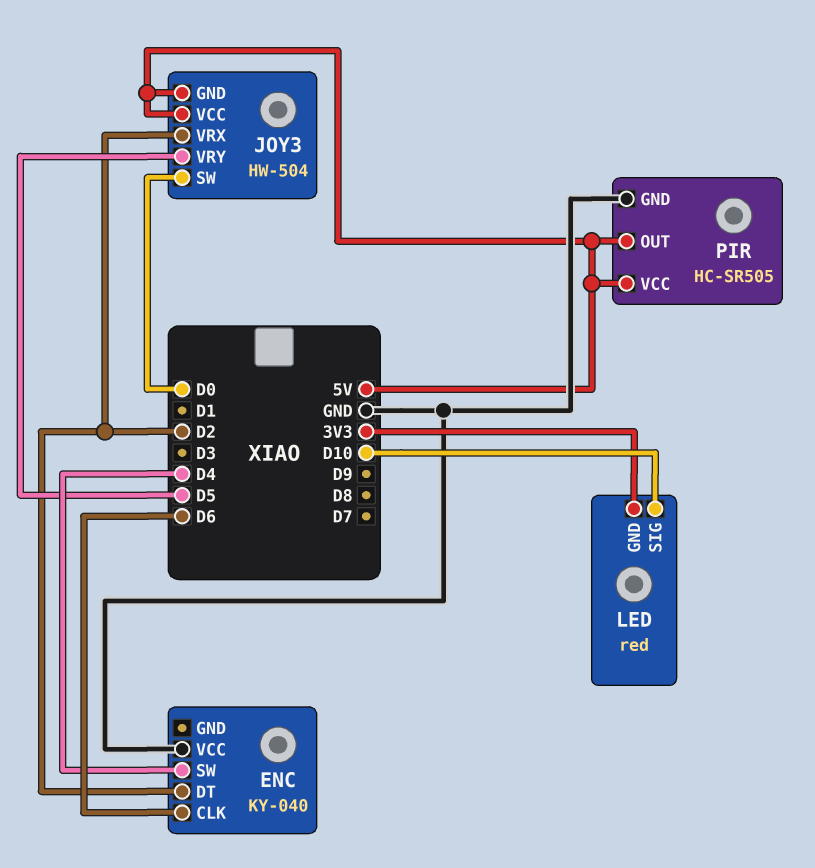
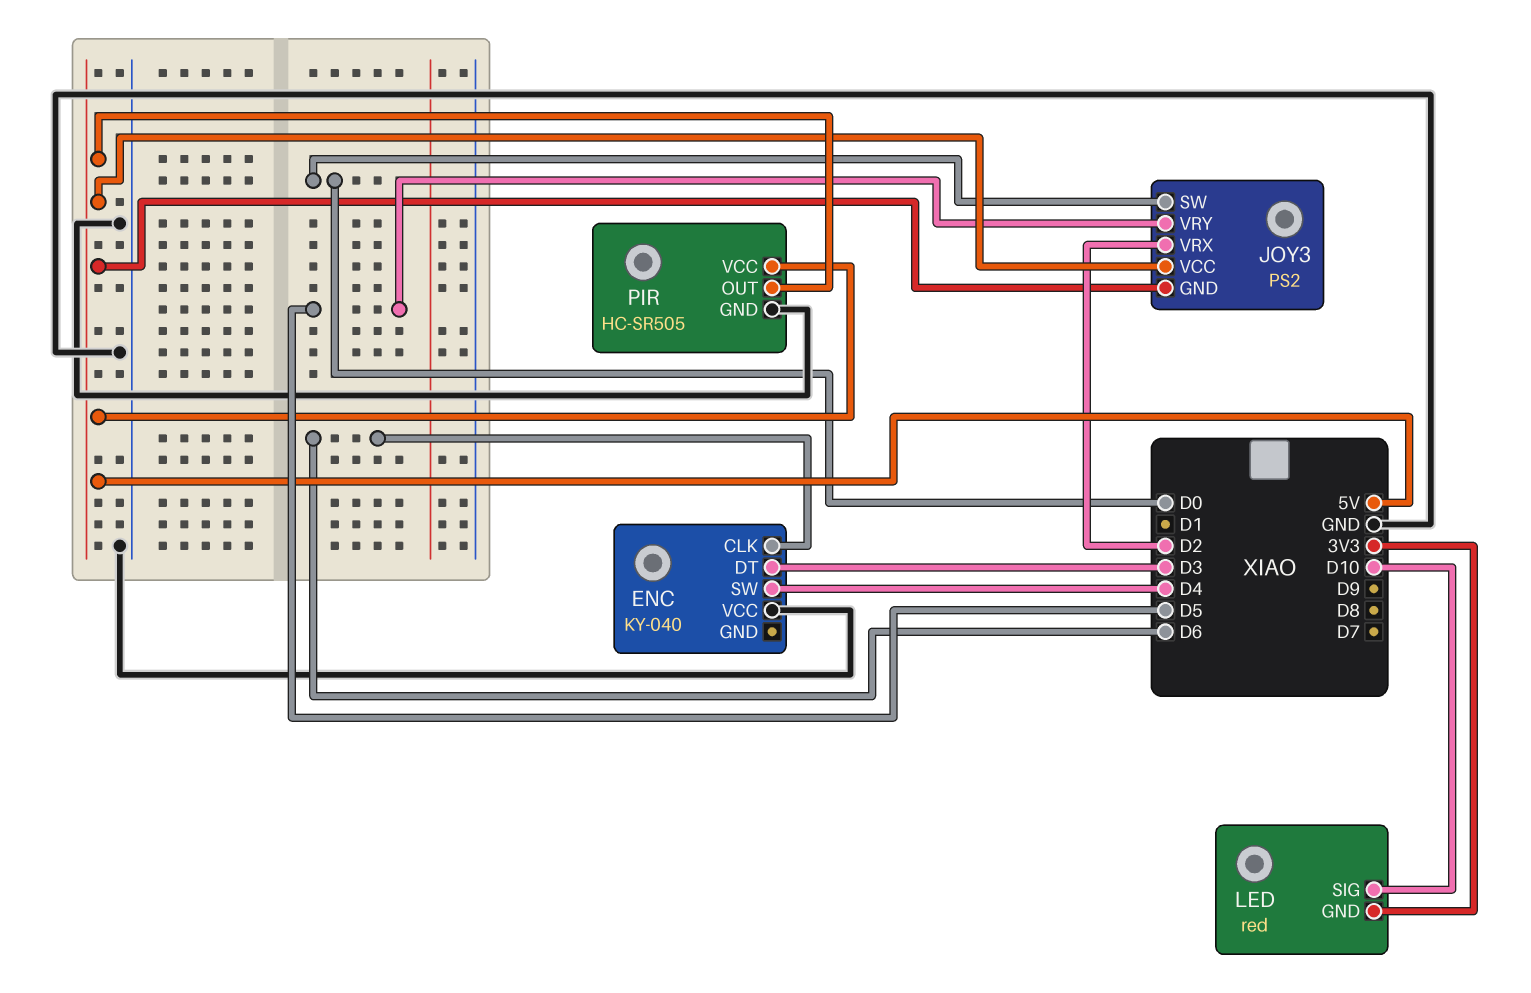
ENC pin DT: D2 -> D3
JOY3: HW-504 -> PS2

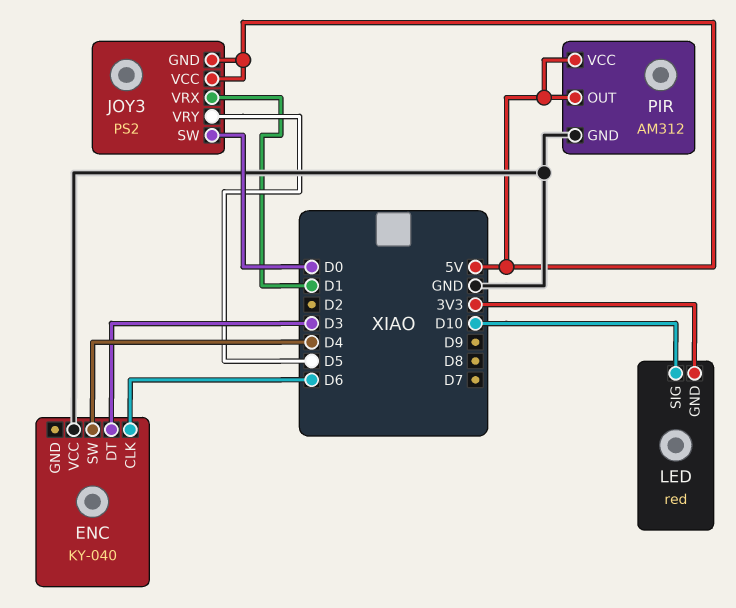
JOY3 pin VRX: D2 -> D1
PIR: HC-SR505 -> AM312

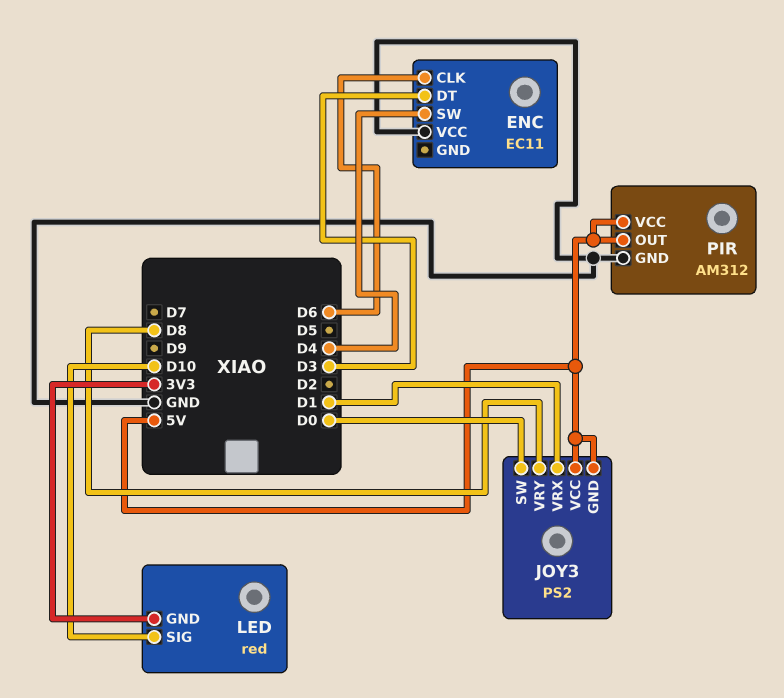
ENC: KY-040 -> EC11
JOY3 pin VRY: D5 -> D8

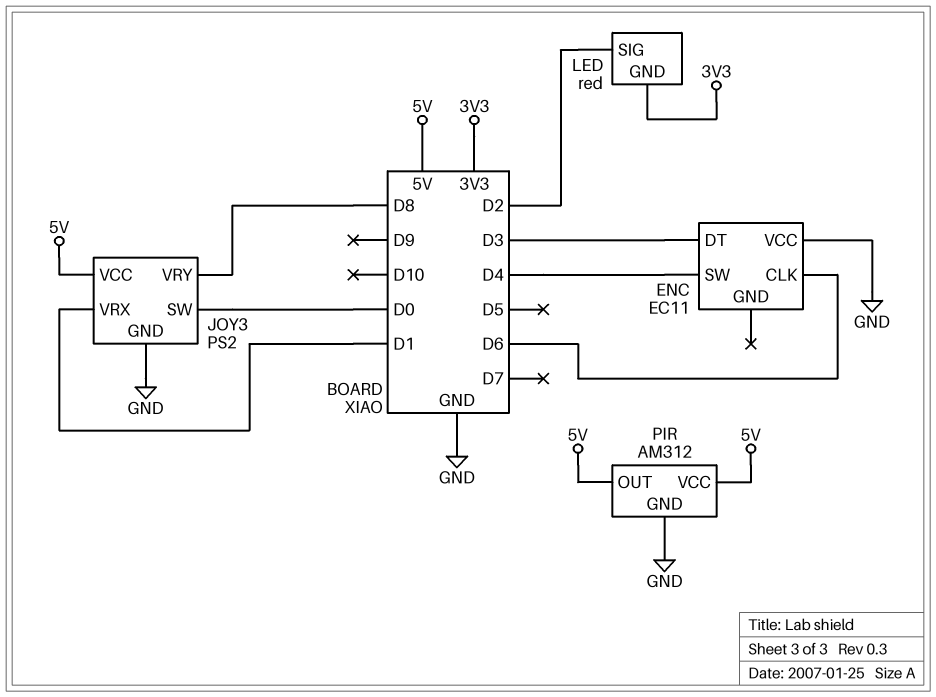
JOY3 pin GND: 5V -> GND
LED pin SIG: D10 -> D2

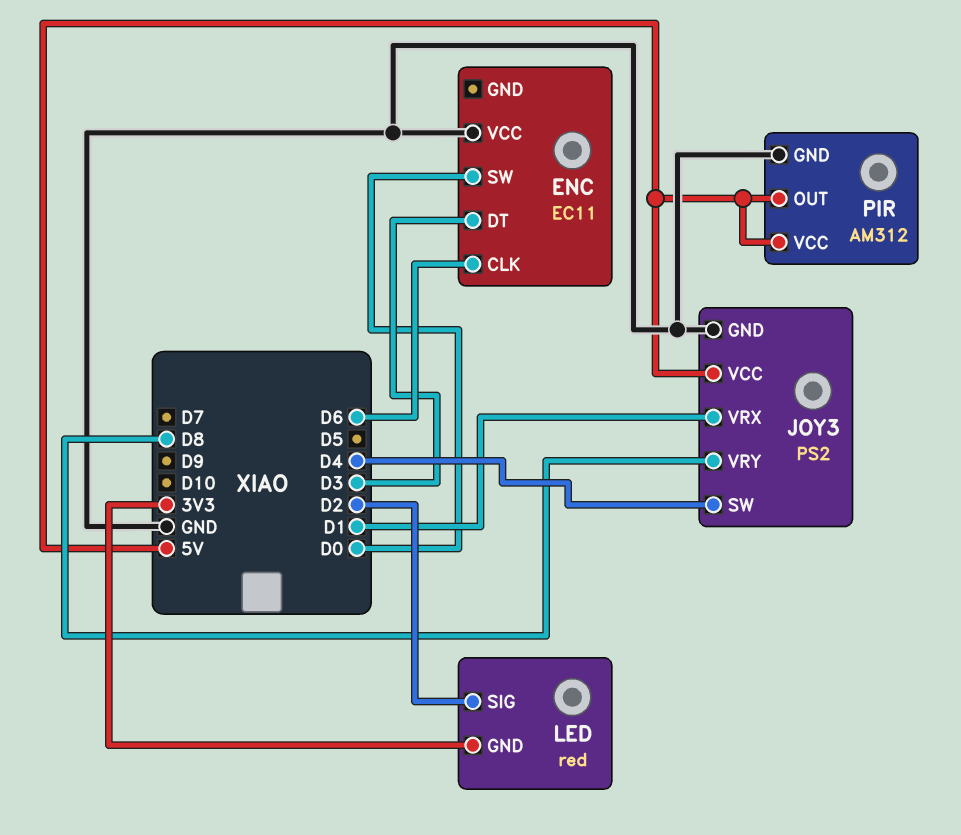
ENC pin SW: D4 -> D0
JOY3 pin SW: D0 -> D4

